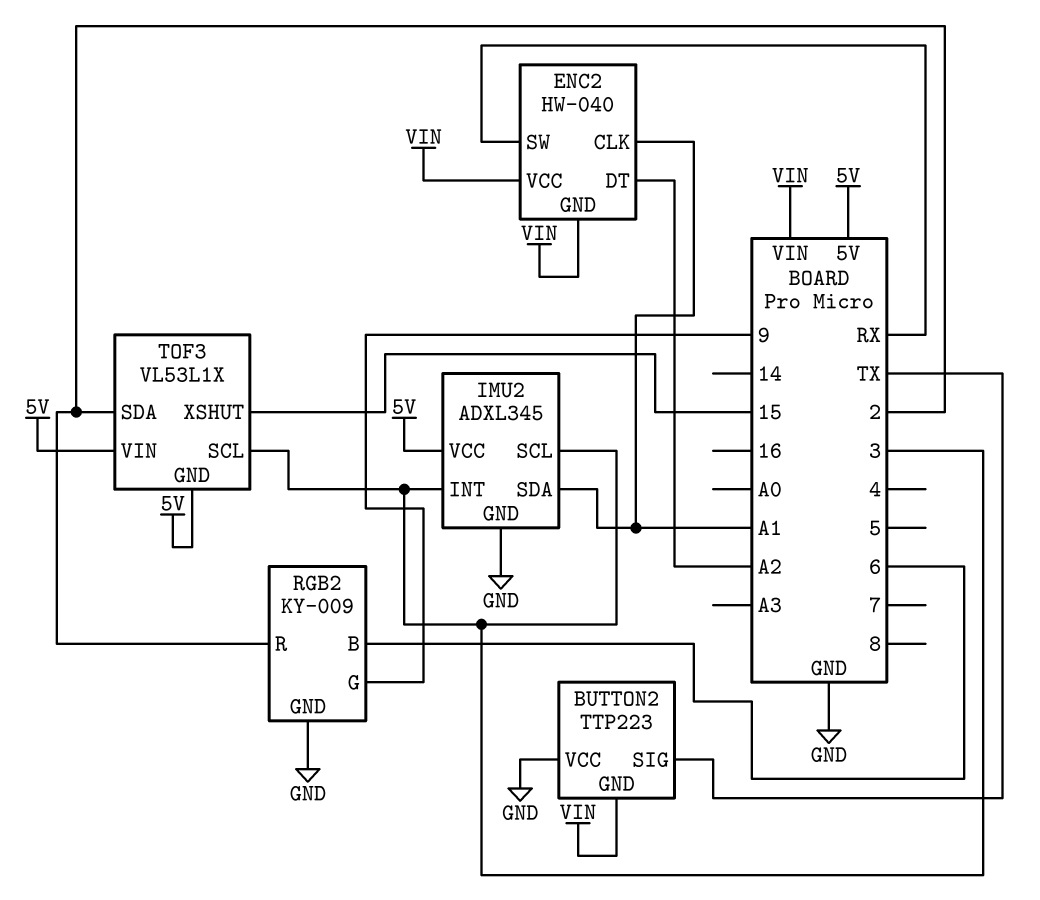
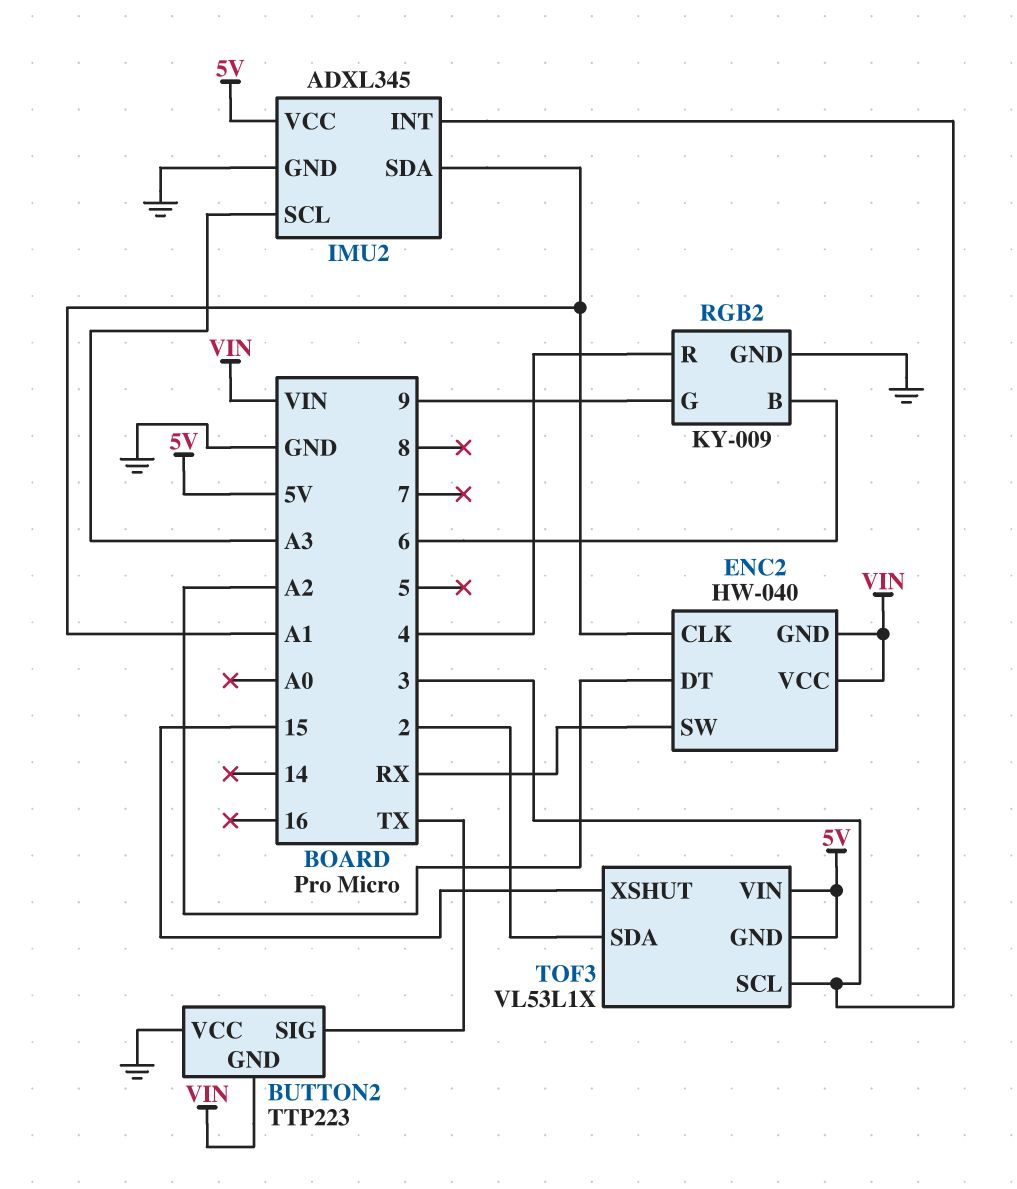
IMU2 pin SCL: 3 -> A3
RGB2 pin R: 2 -> 4

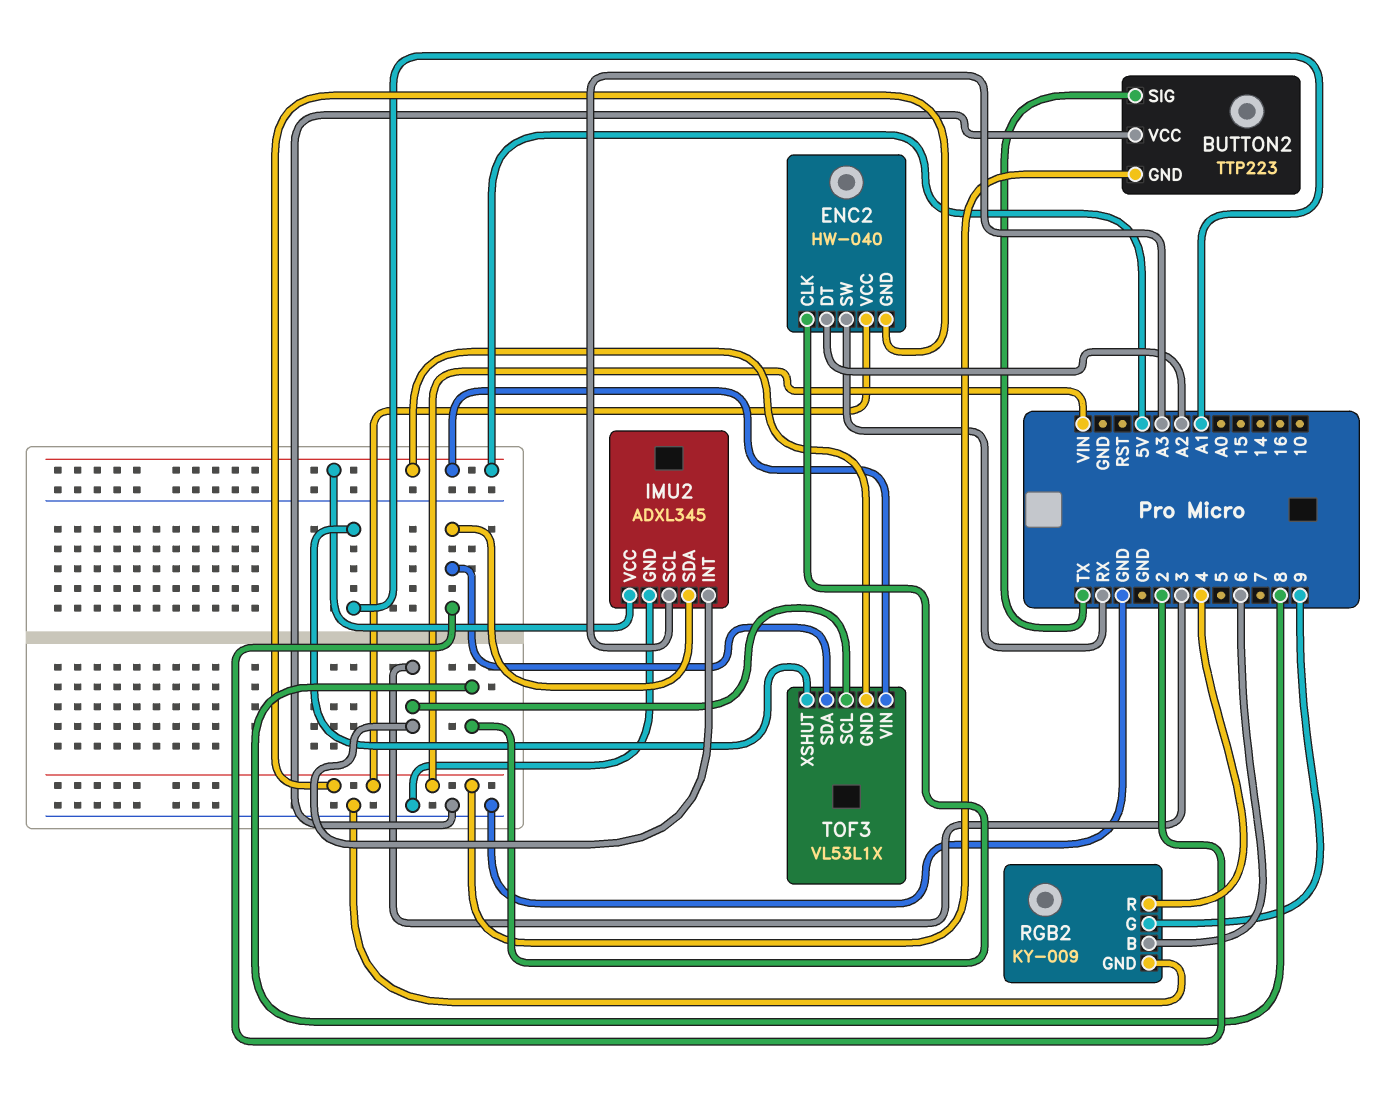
ENC2 pin CLK: A1 -> 8
IMU2 pin SDA: A1 -> 2
TOF3 pin XSHUT: 15 -> A1

